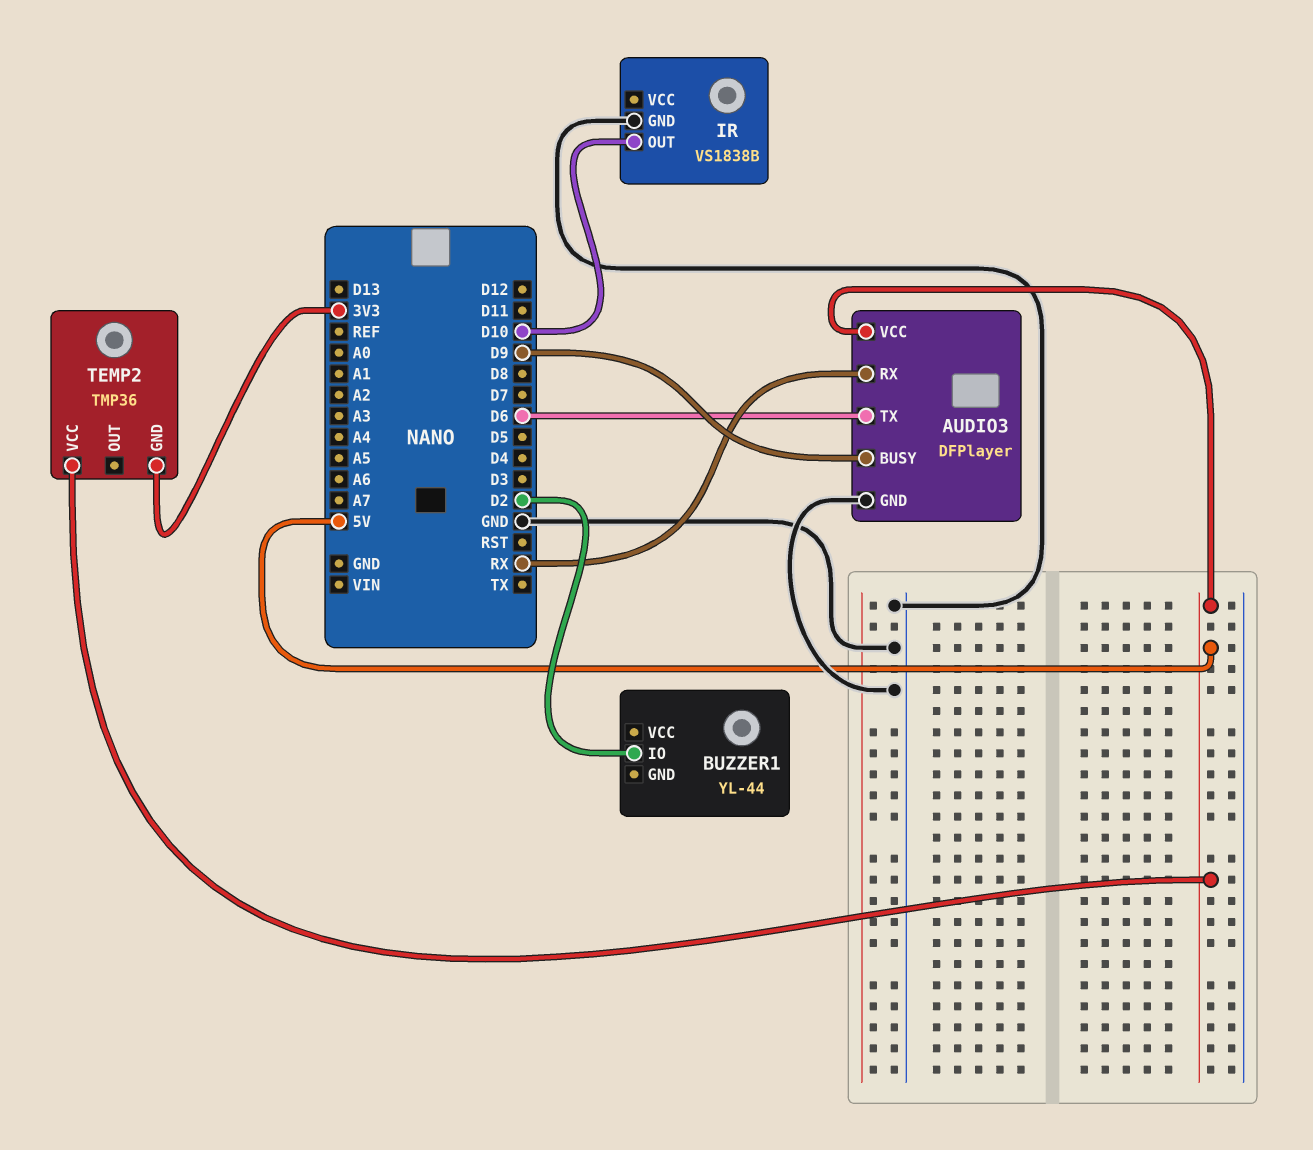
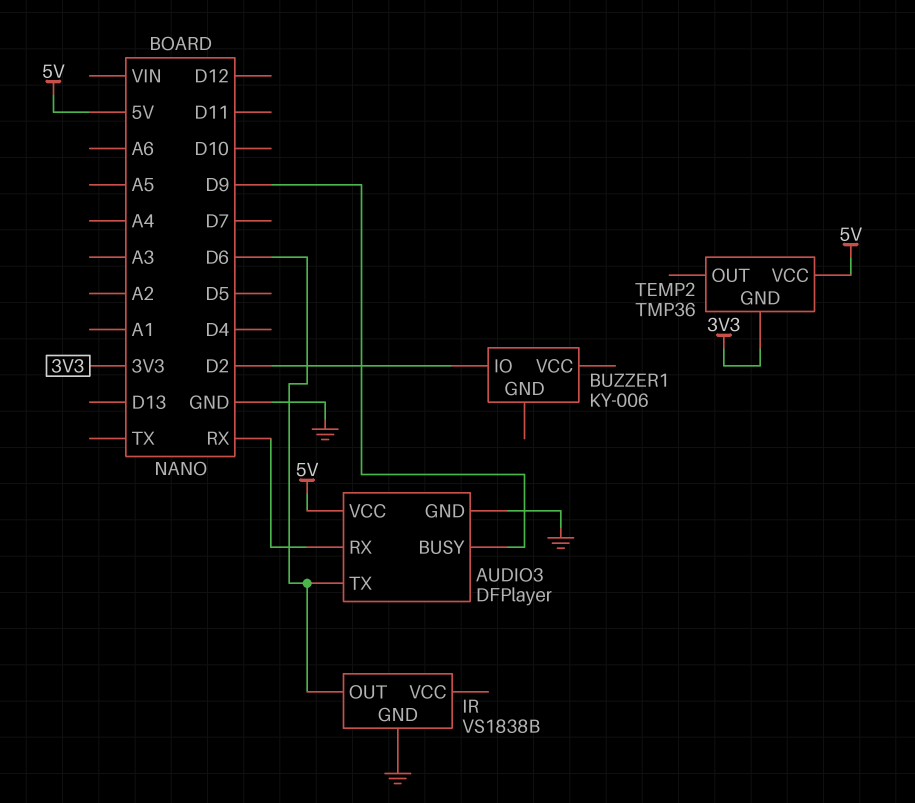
BUZZER1: YL-44 -> KY-006
IR pin OUT: D10 -> D6

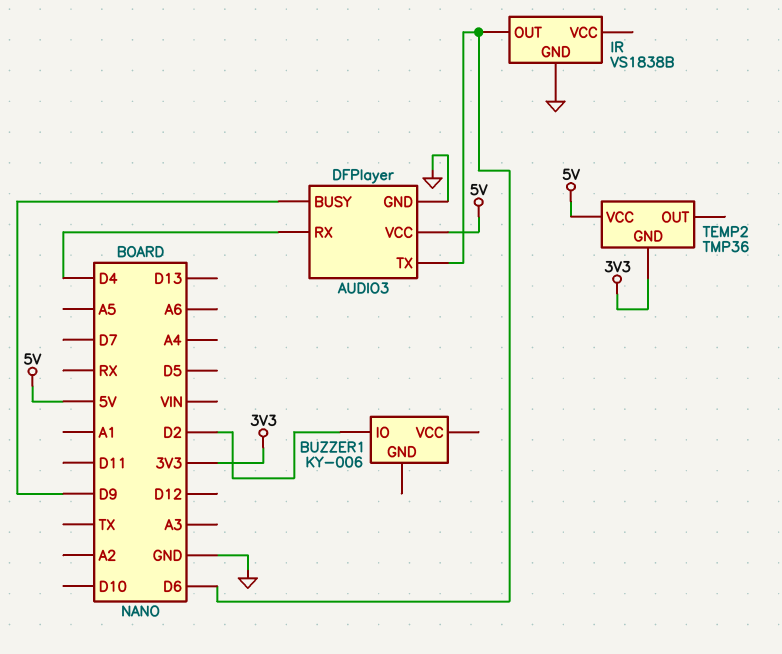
AUDIO3 pin RX: RX -> D4

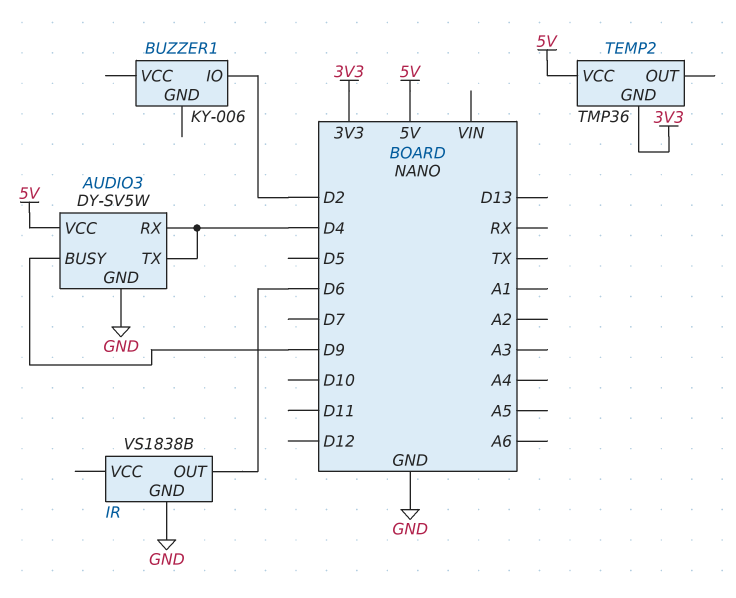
AUDIO3: DFPlayer -> DY-SV5W
AUDIO3 pin TX: D6 -> D4

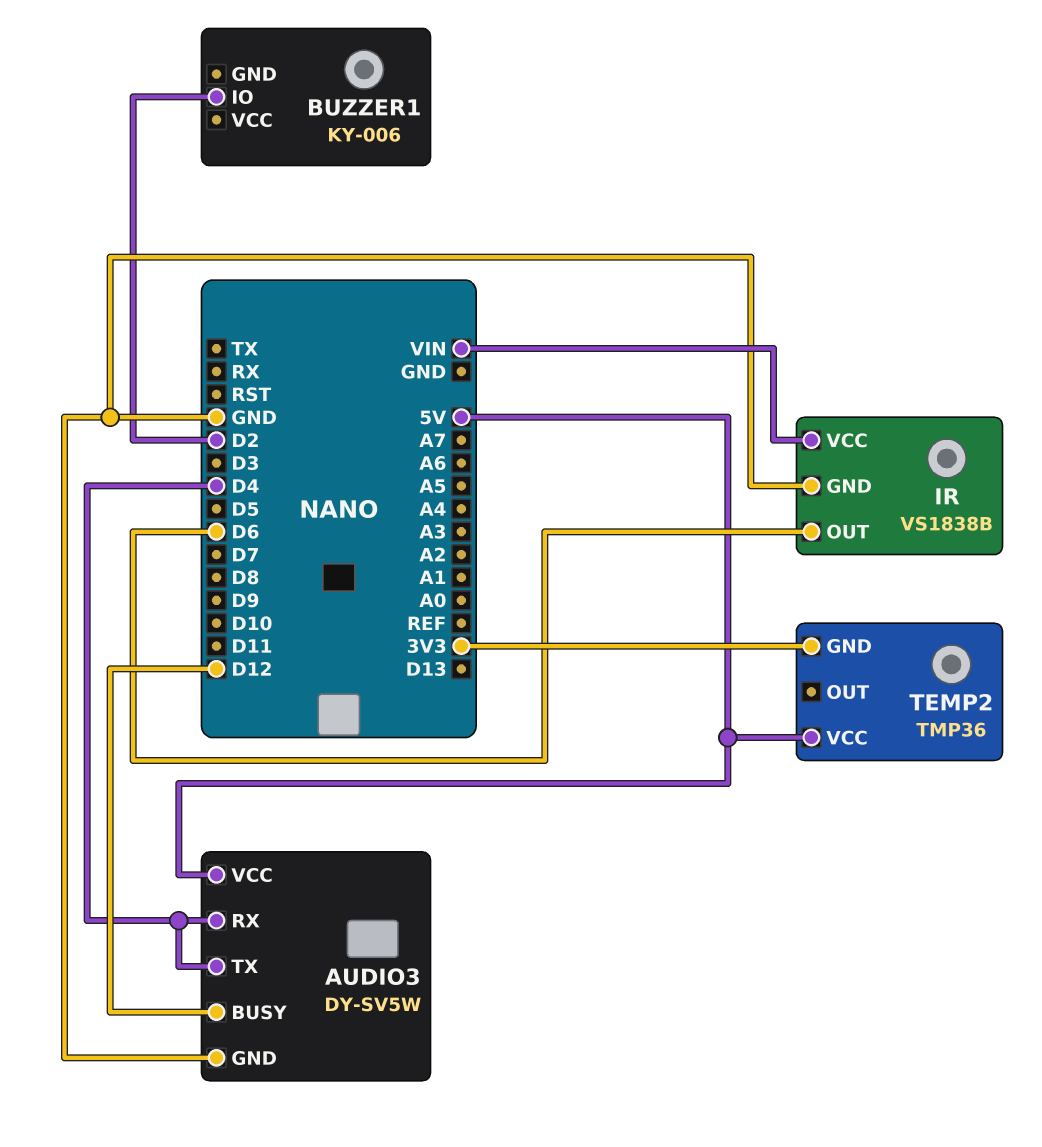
AUDIO3 pin BUSY: D9 -> D12
IR pin VCC: none -> VIN

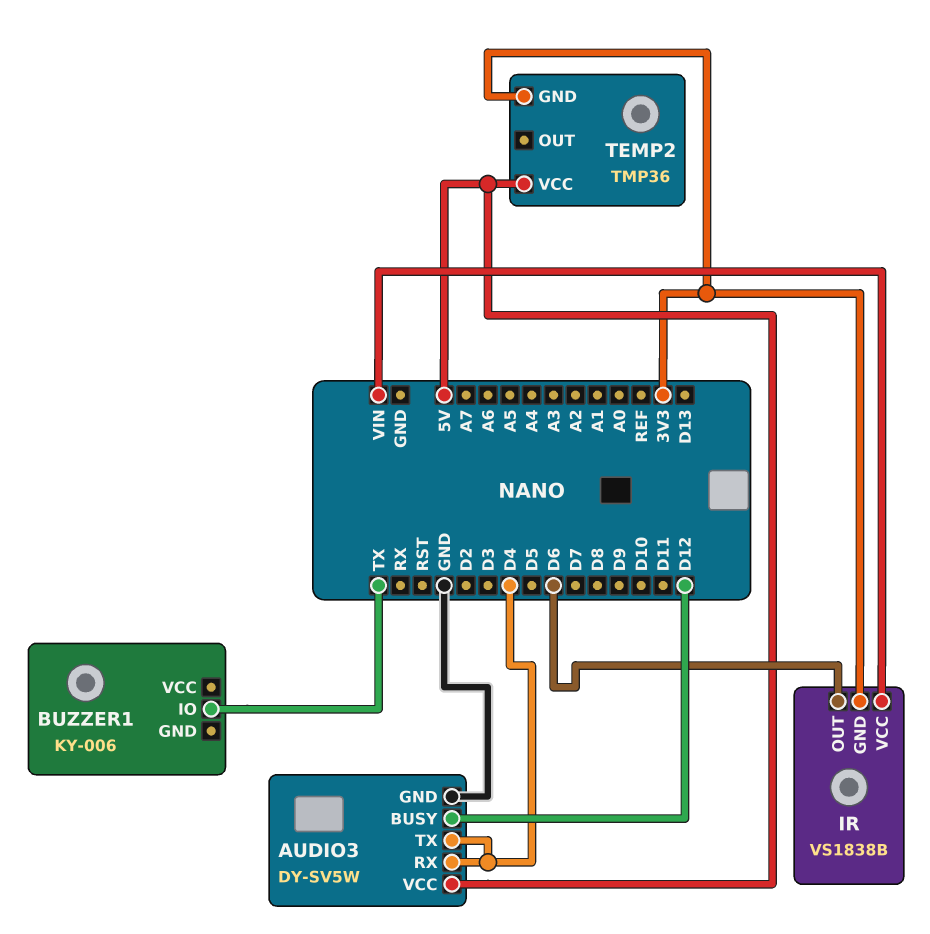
BUZZER1 pin IO: D2 -> TX
IR pin GND: GND -> 3V3

